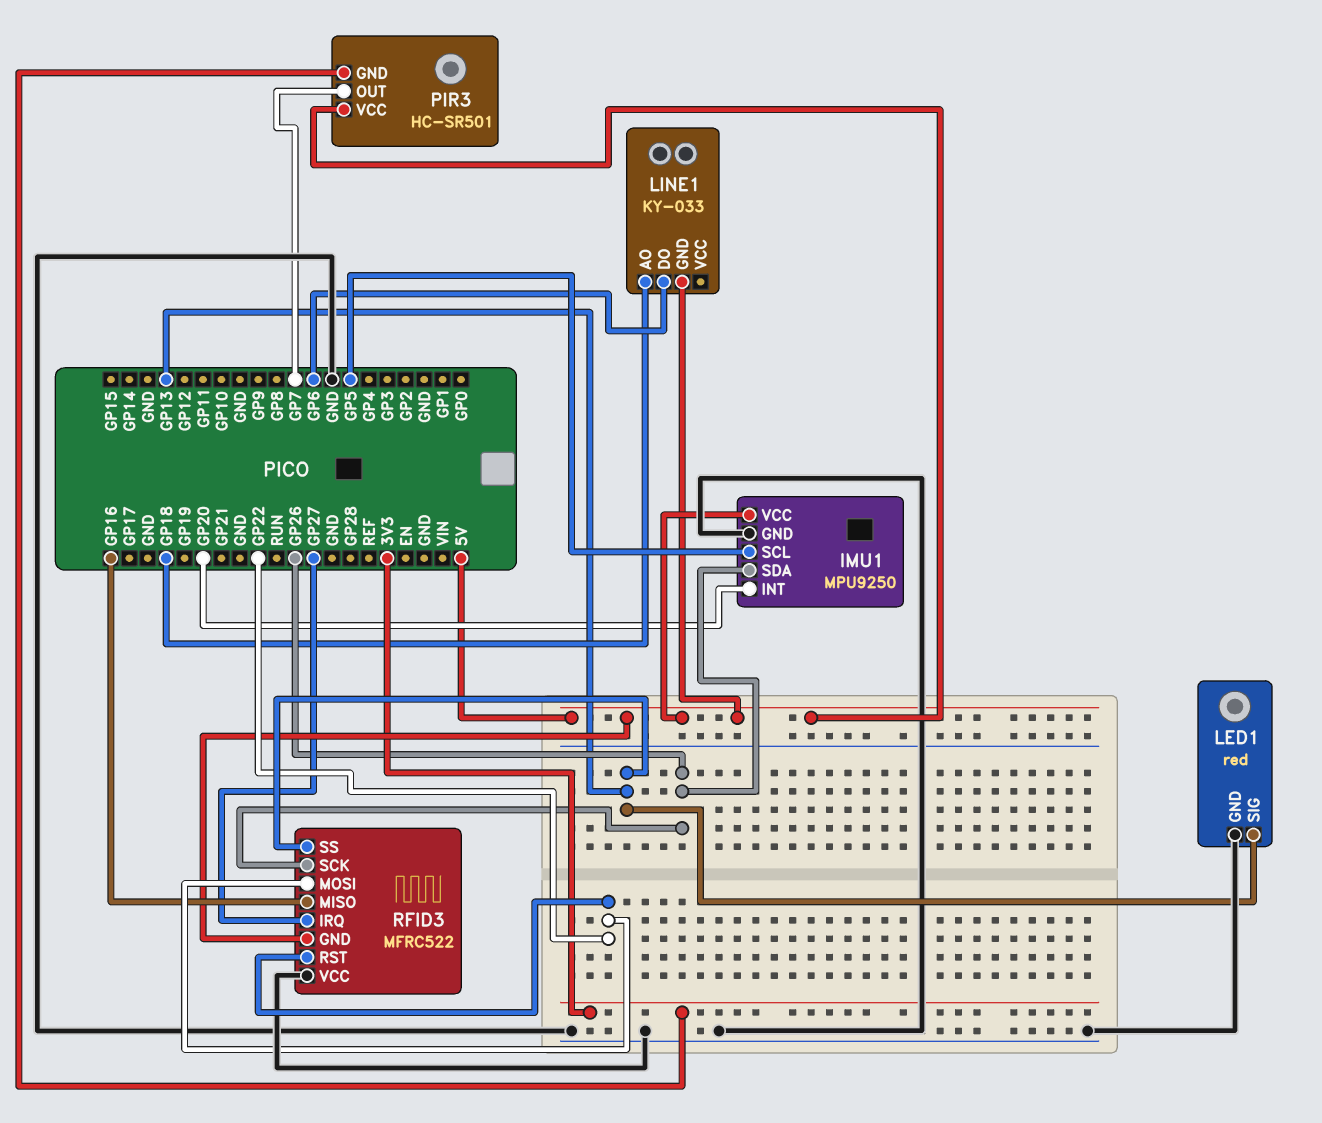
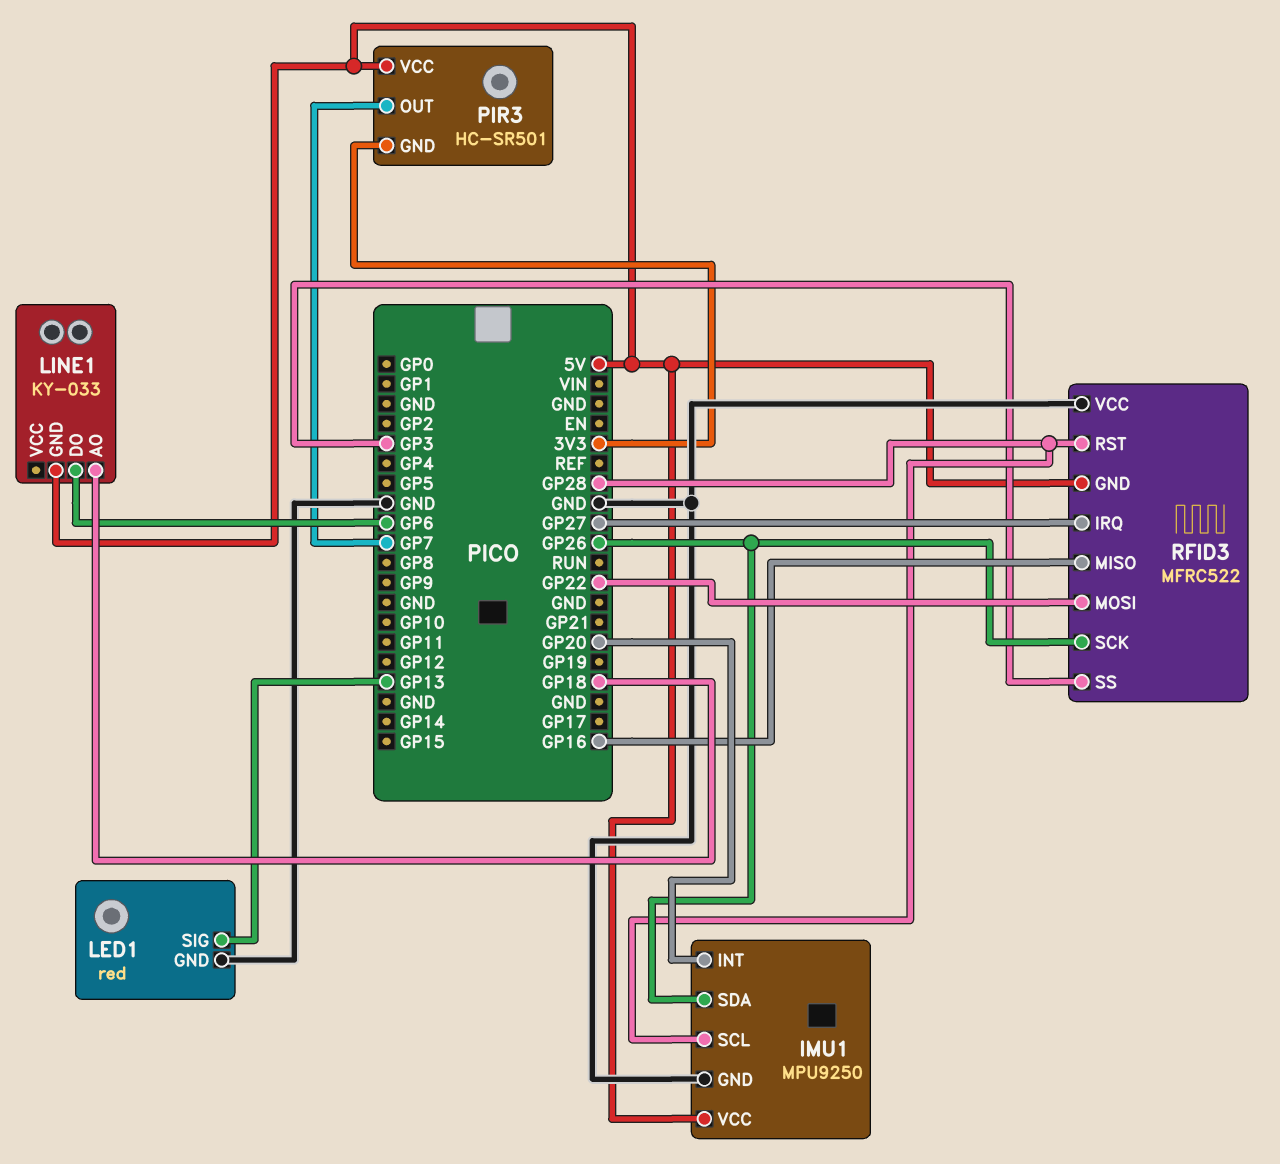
IMU1 pin SCL: GP5 -> GP28
RFID3 pin RST: GP22 -> GP28
RFID3 pin SS: GP13 -> GP3

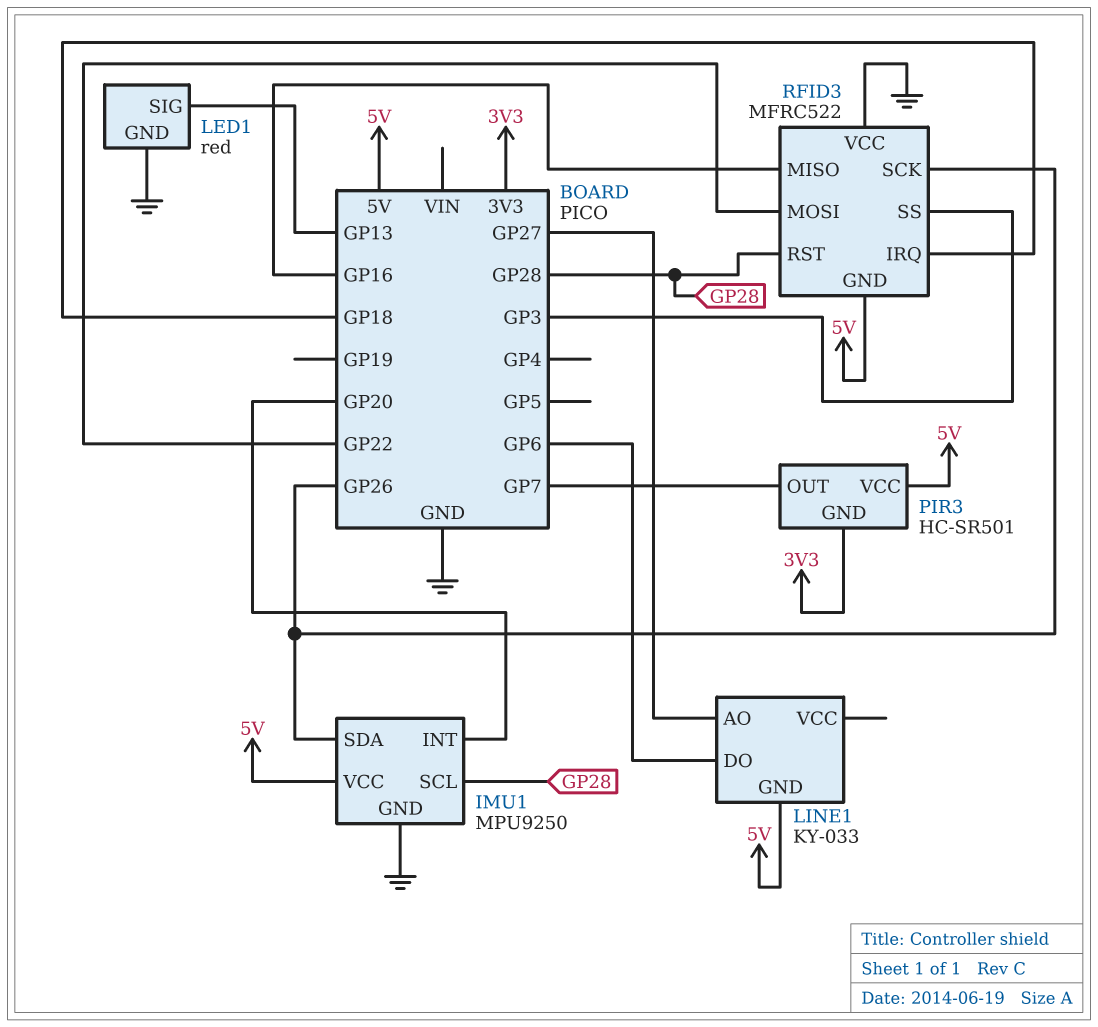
LINE1 pin AO: GP18 -> GP27
RFID3 pin IRQ: GP27 -> GP18

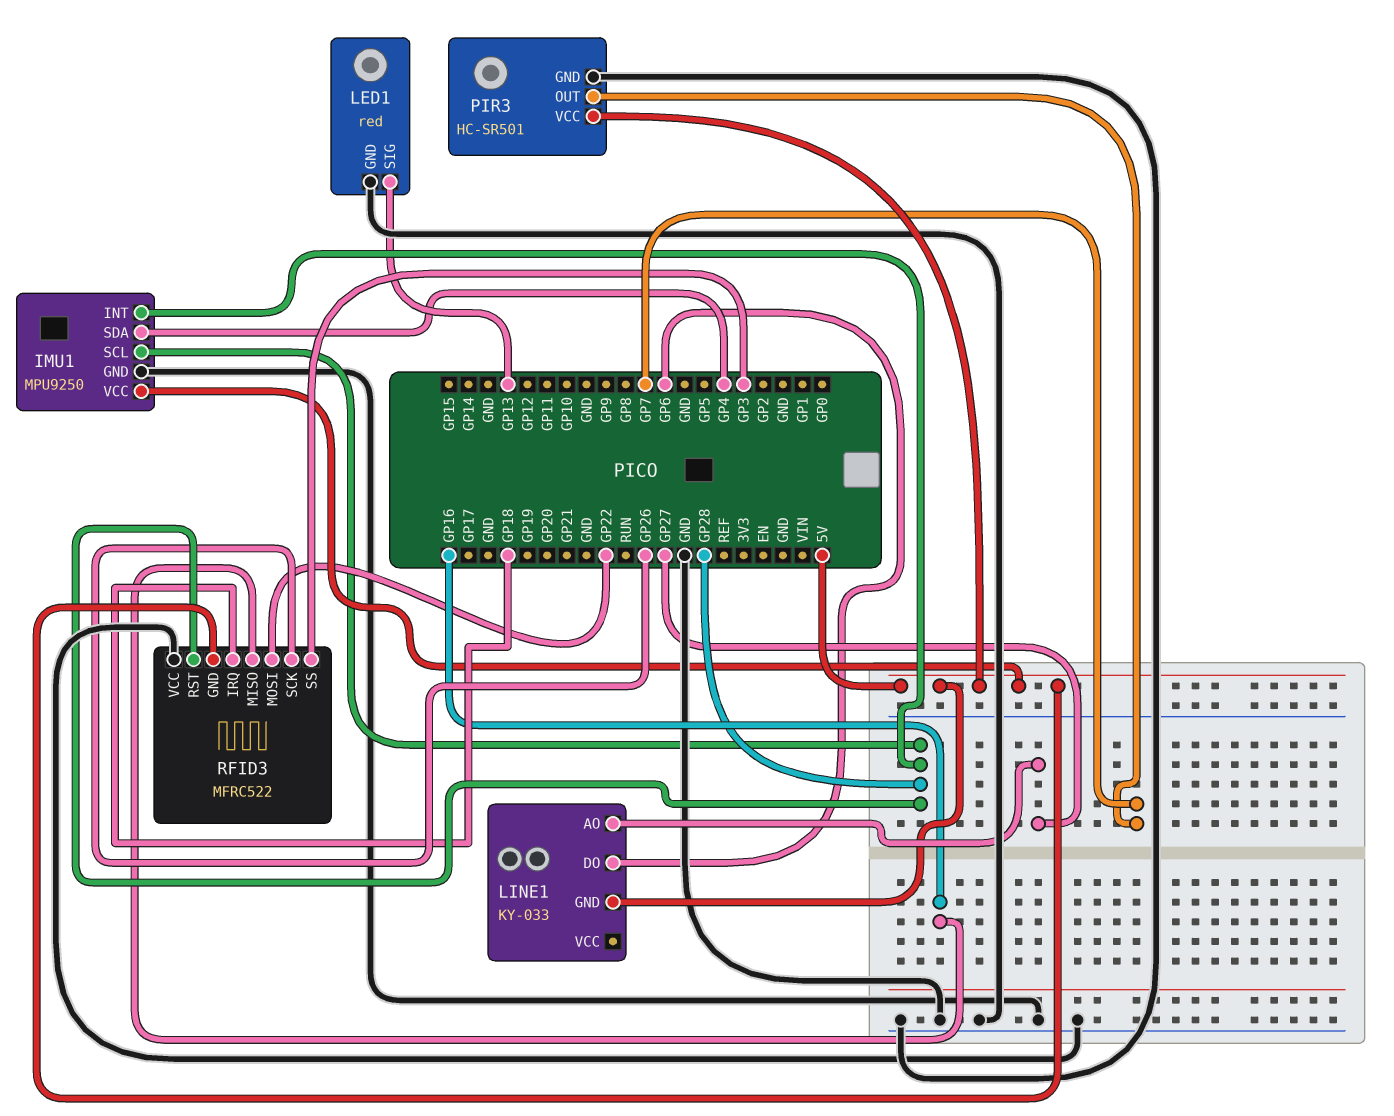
IMU1 pin INT: GP20 -> GP28
IMU1 pin SDA: GP26 -> GP4
PIR3 pin GND: 3V3 -> GND

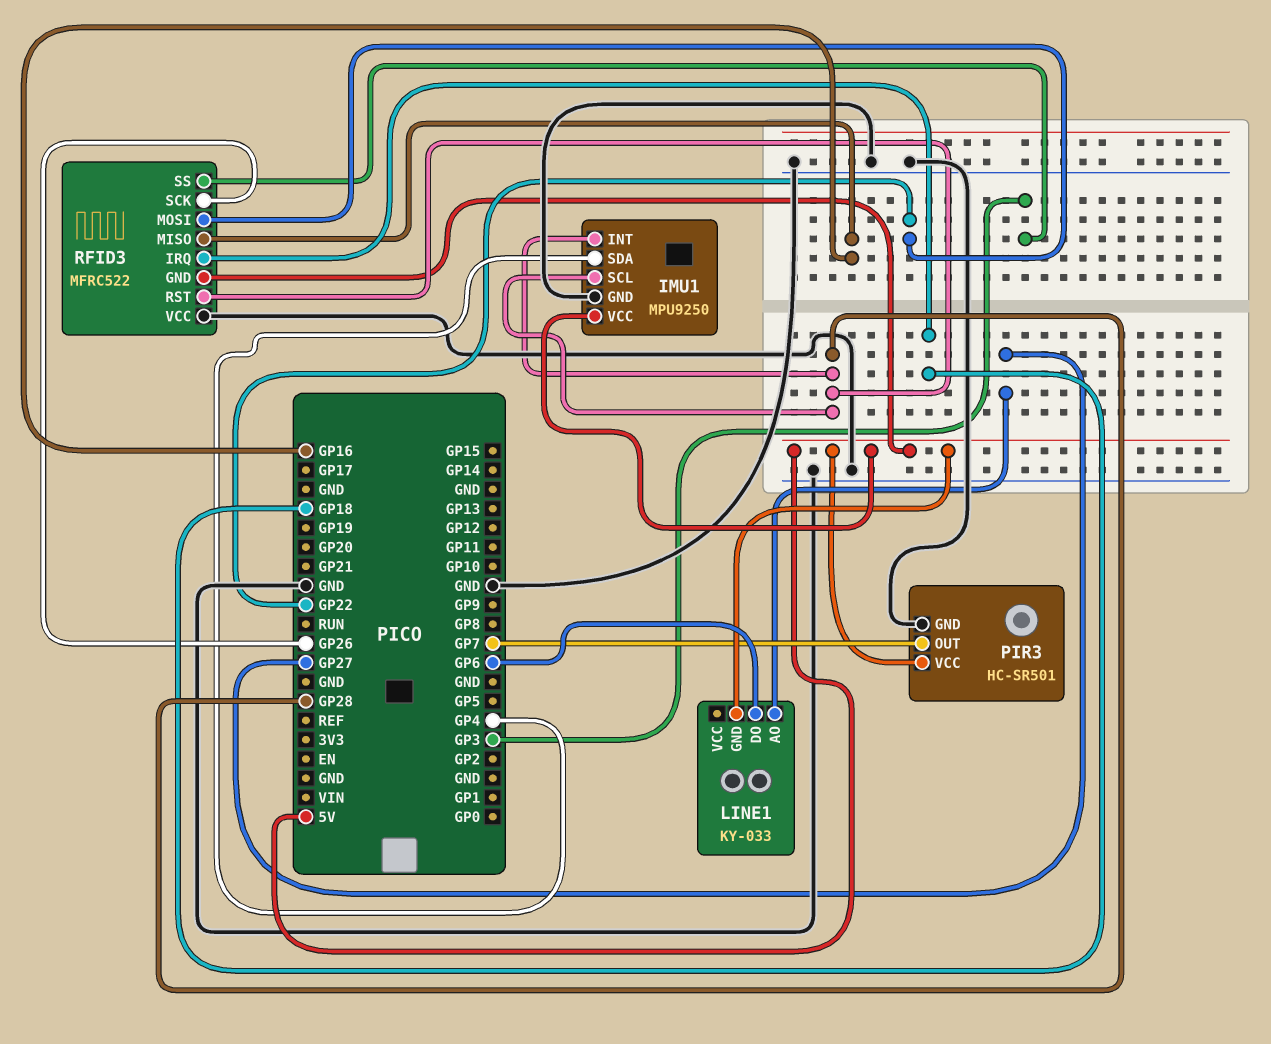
LED1: red -> none
LED1 pin GND: GND -> none
LED1 pin SIG: GP13 -> none

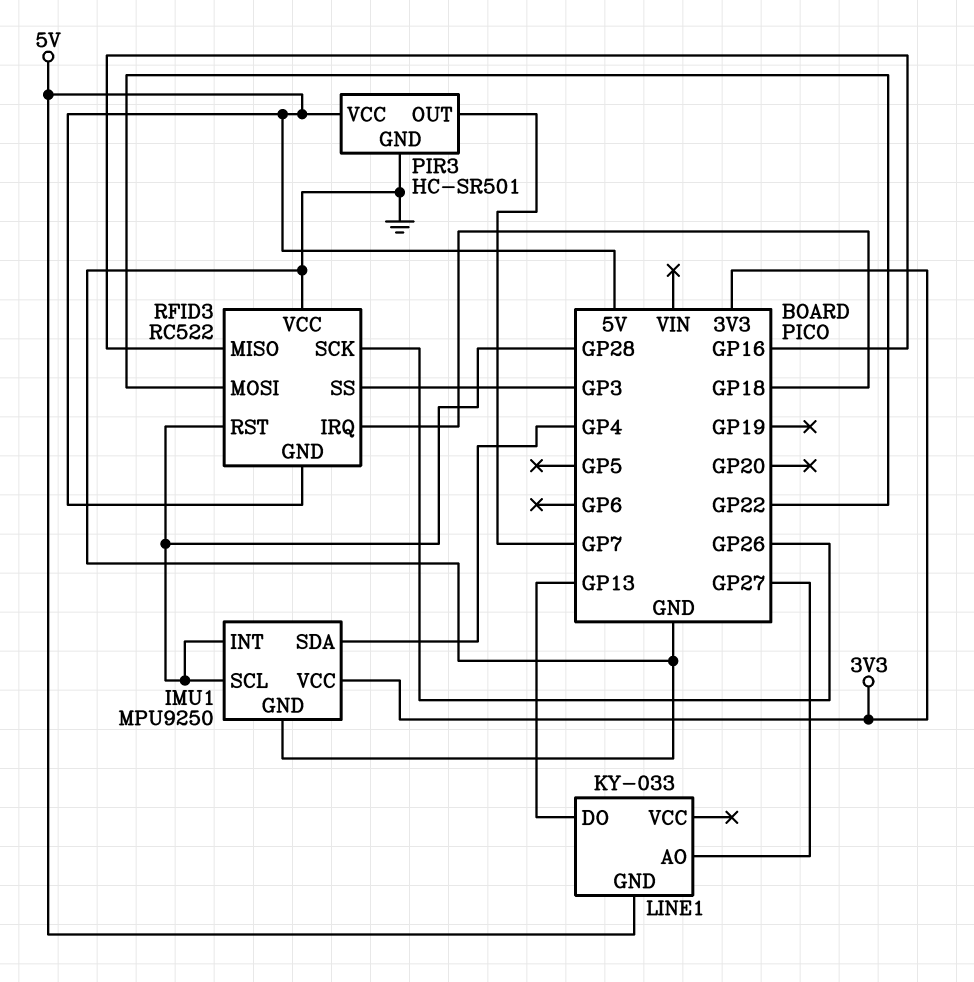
IMU1 pin VCC: 5V -> 3V3
LINE1 pin DO: GP6 -> GP13
RFID3: MFRC522 -> RC522

